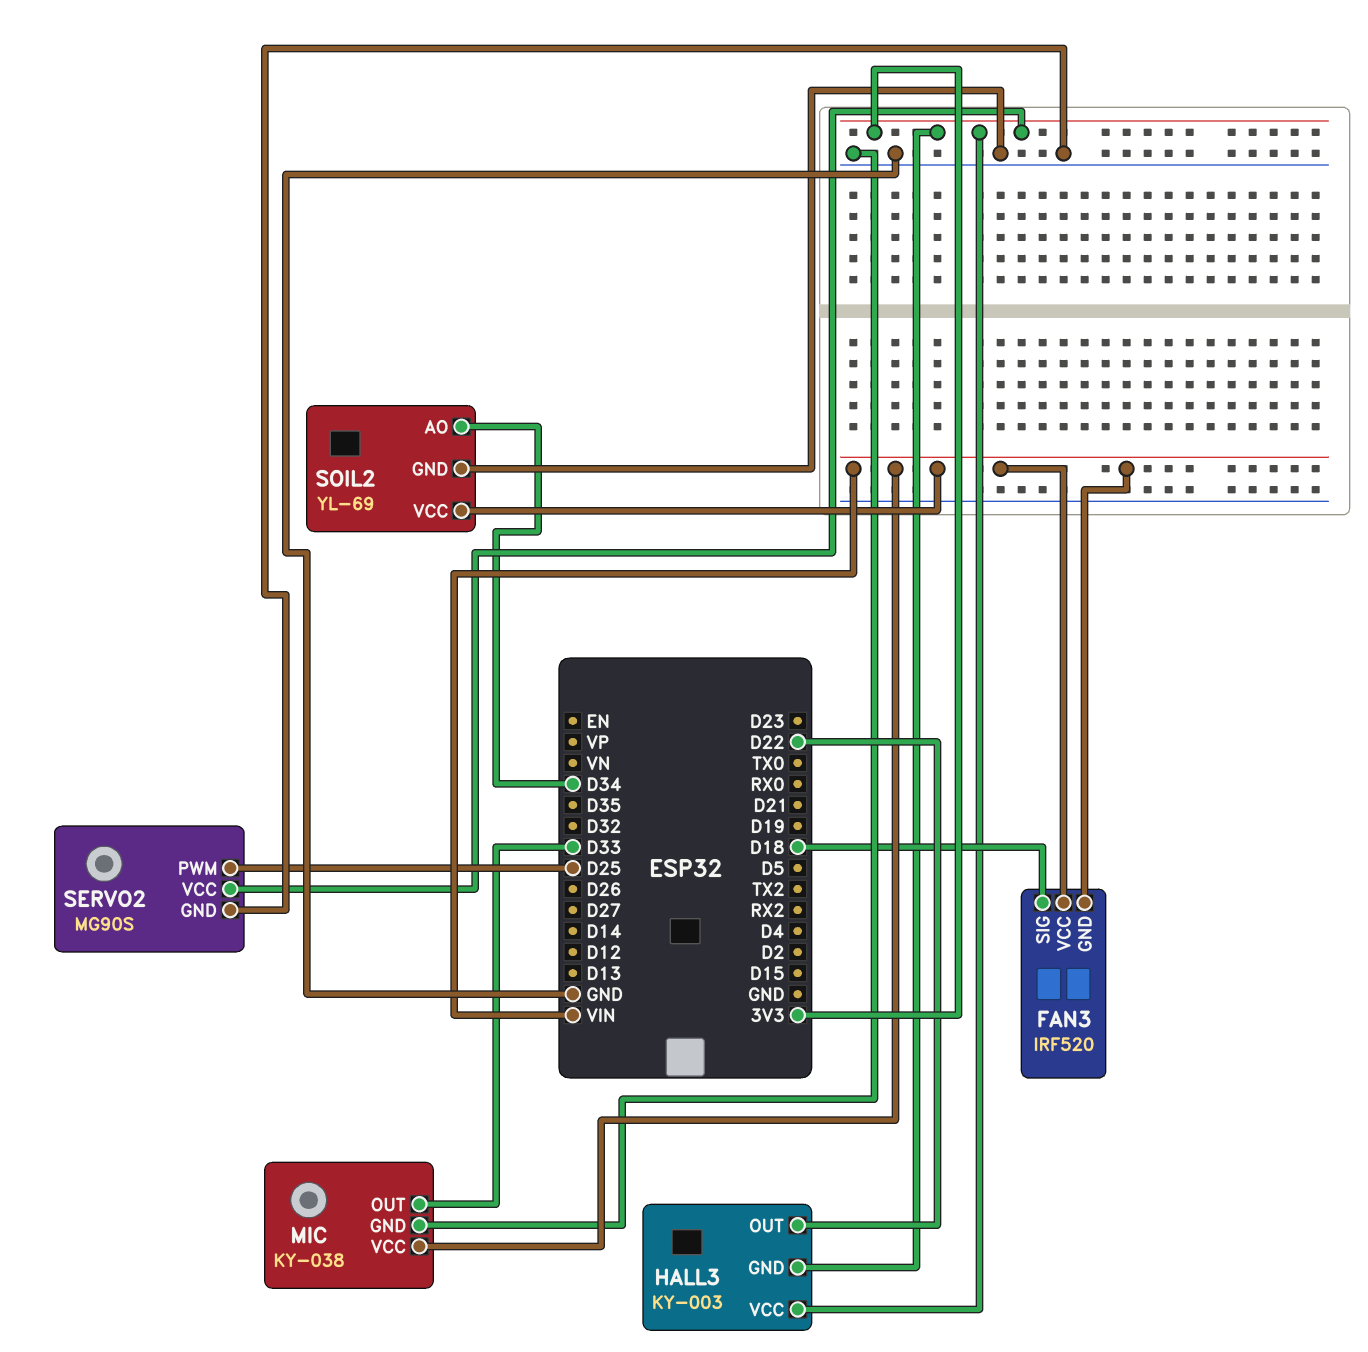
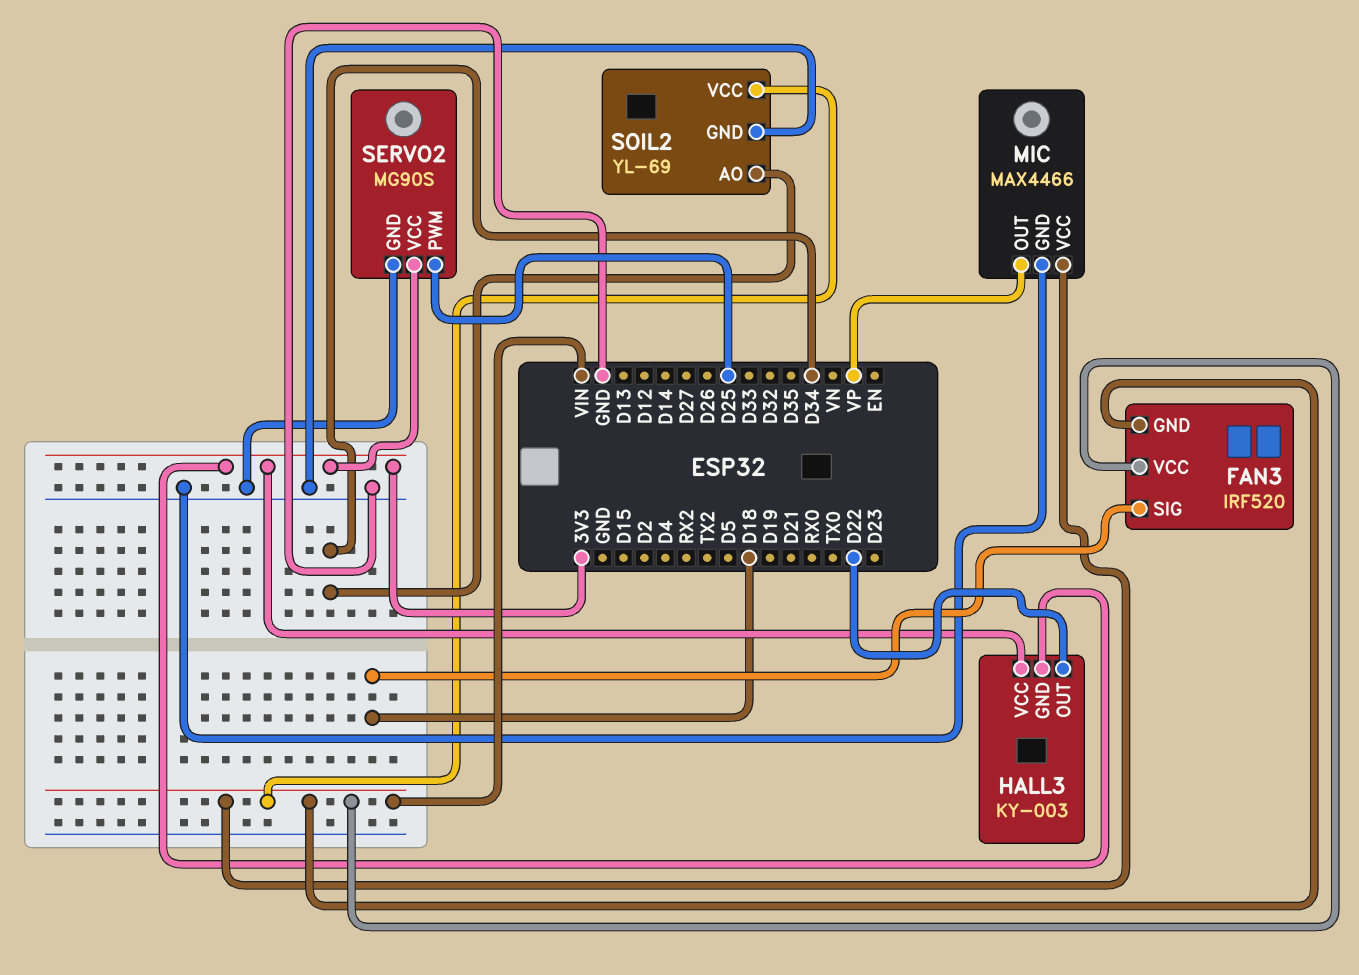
MIC: KY-038 -> MAX4466
MIC pin OUT: D33 -> VP

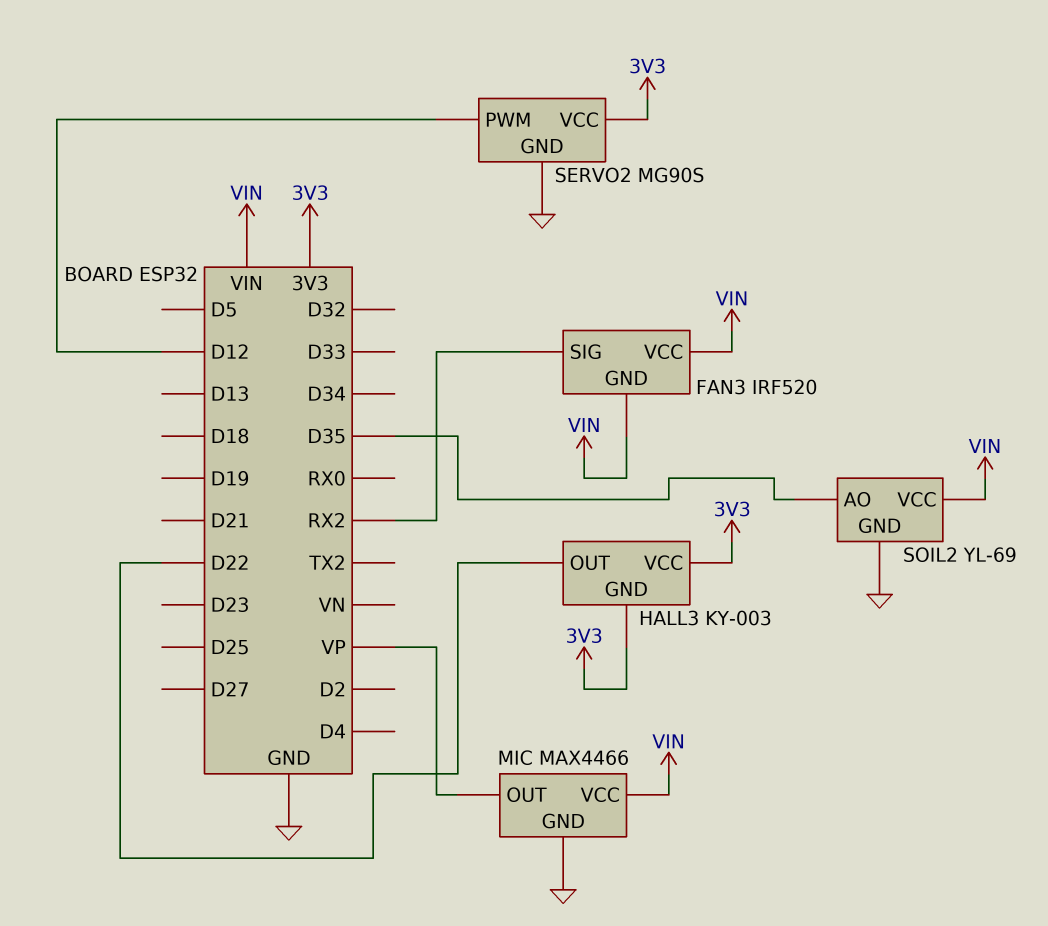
FAN3 pin SIG: D18 -> RX2
SERVO2 pin PWM: D25 -> D12
SOIL2 pin AO: D34 -> D35

